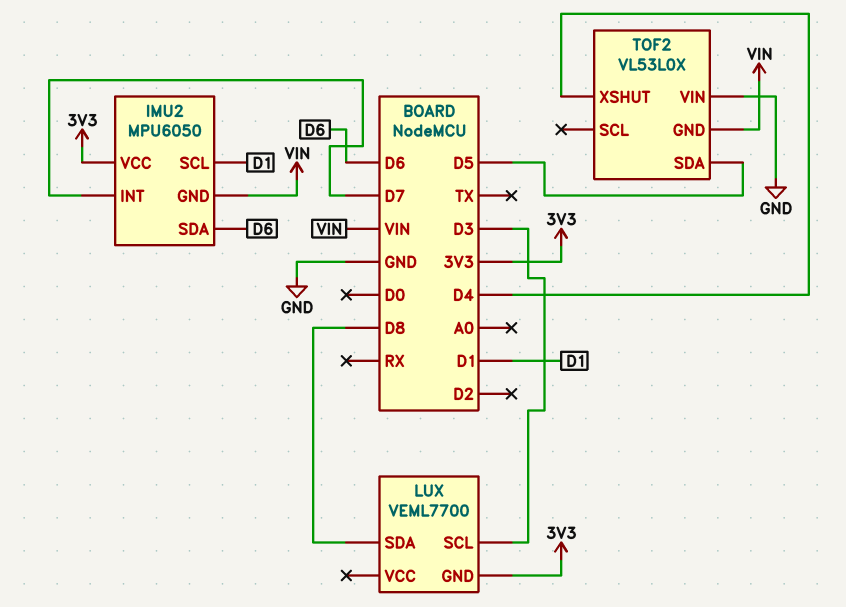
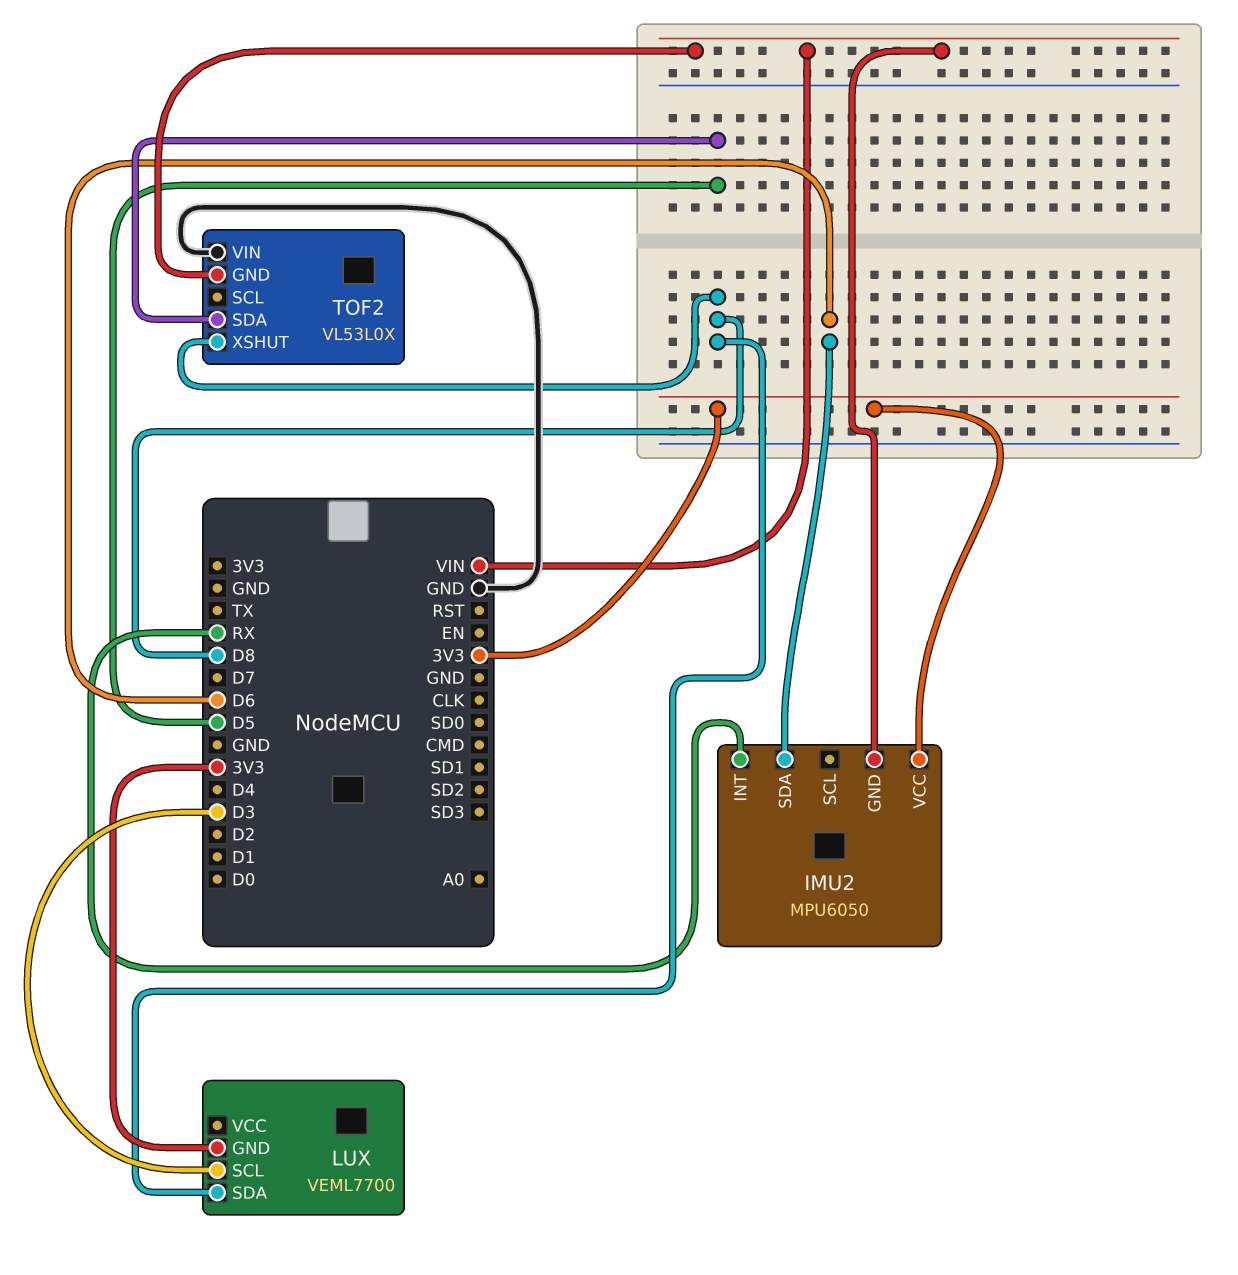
IMU2 pin INT: D7 -> RX
IMU2 pin SCL: D1 -> none
TOF2 pin XSHUT: D4 -> D8

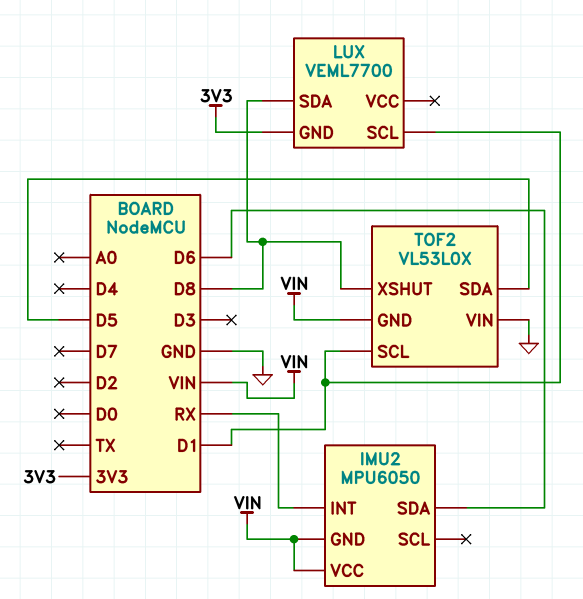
IMU2 pin VCC: 3V3 -> VIN
LUX pin SCL: D3 -> D1
TOF2 pin SCL: none -> D1

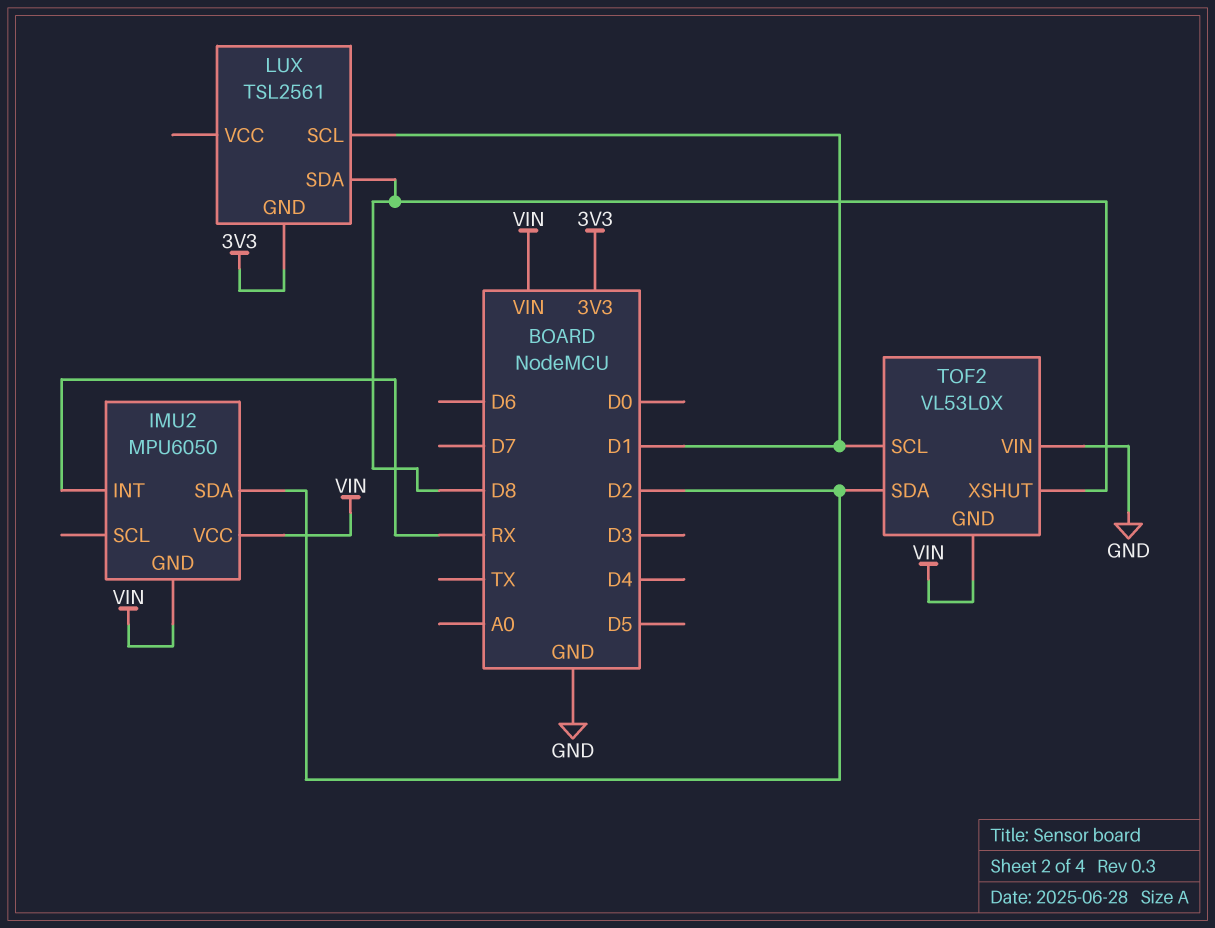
IMU2 pin SDA: D6 -> D2
LUX: VEML7700 -> TSL2561
TOF2 pin SDA: D5 -> D2

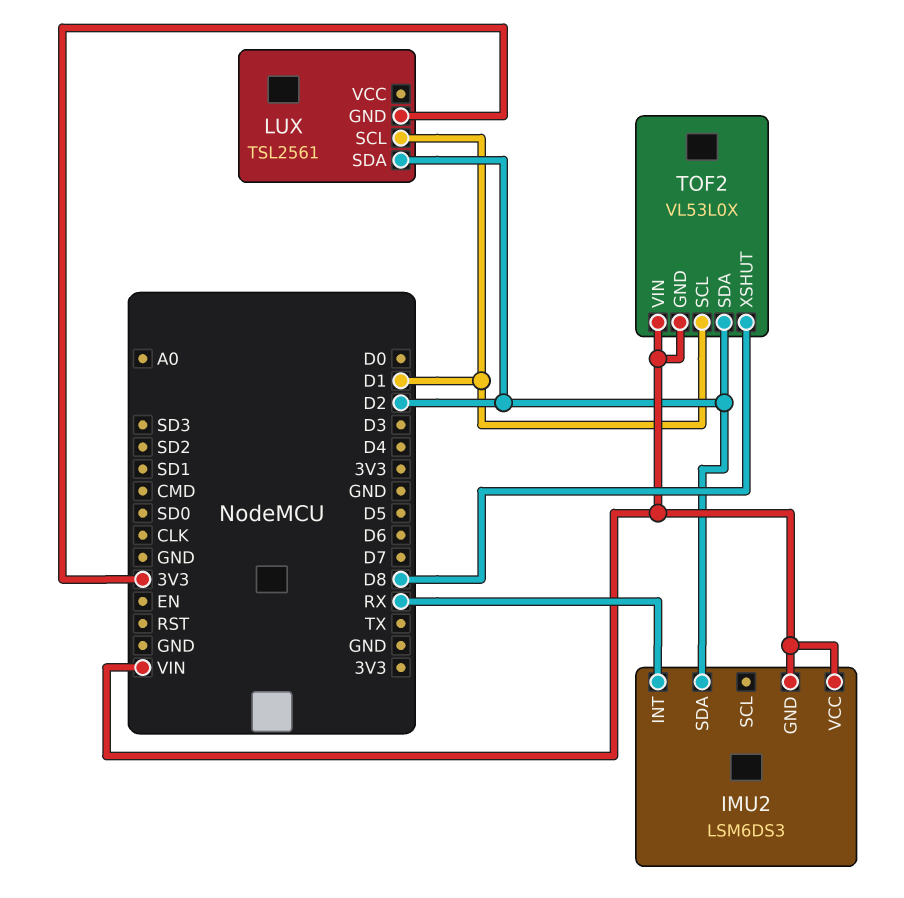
IMU2: MPU6050 -> LSM6DS3
LUX pin SDA: D8 -> D2
TOF2 pin VIN: GND -> VIN

